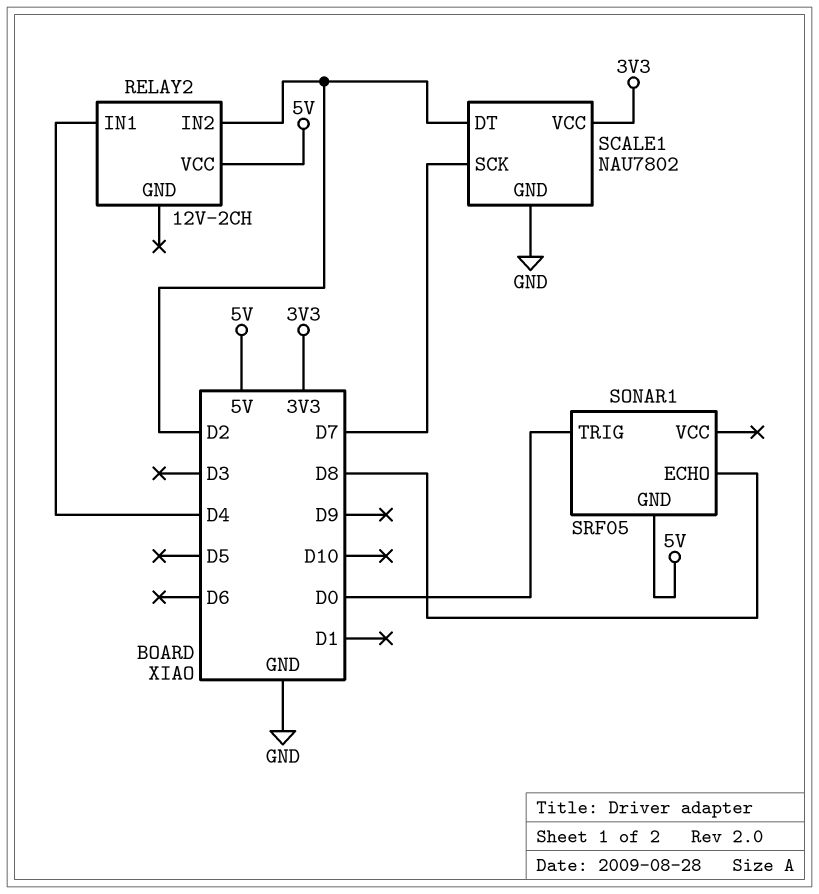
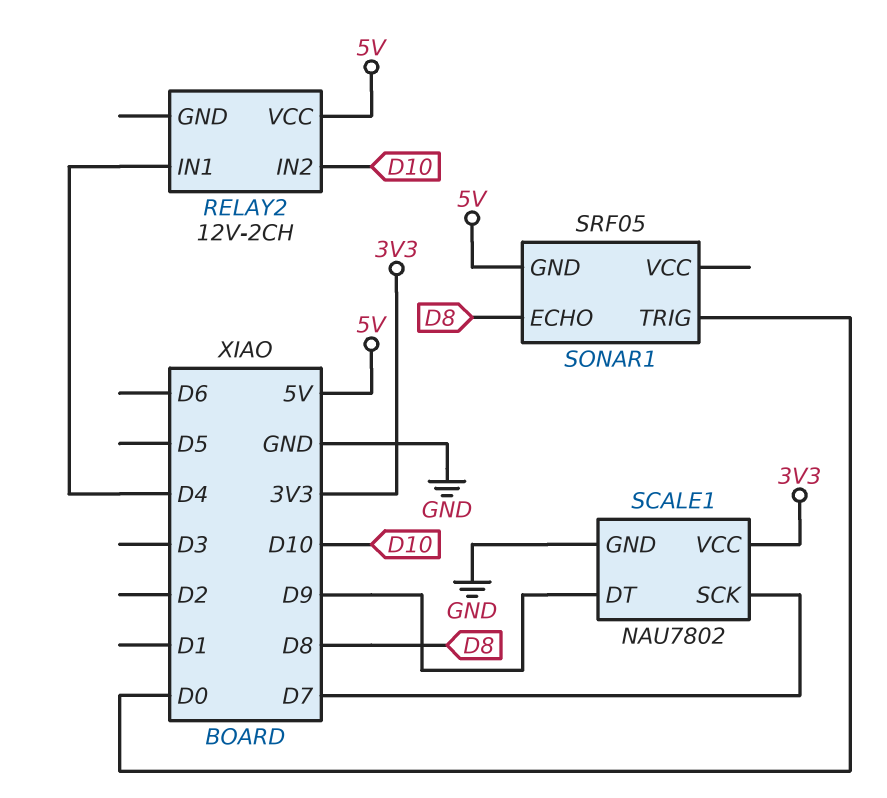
RELAY2 pin IN2: D2 -> D10
SCALE1 pin DT: D2 -> D9

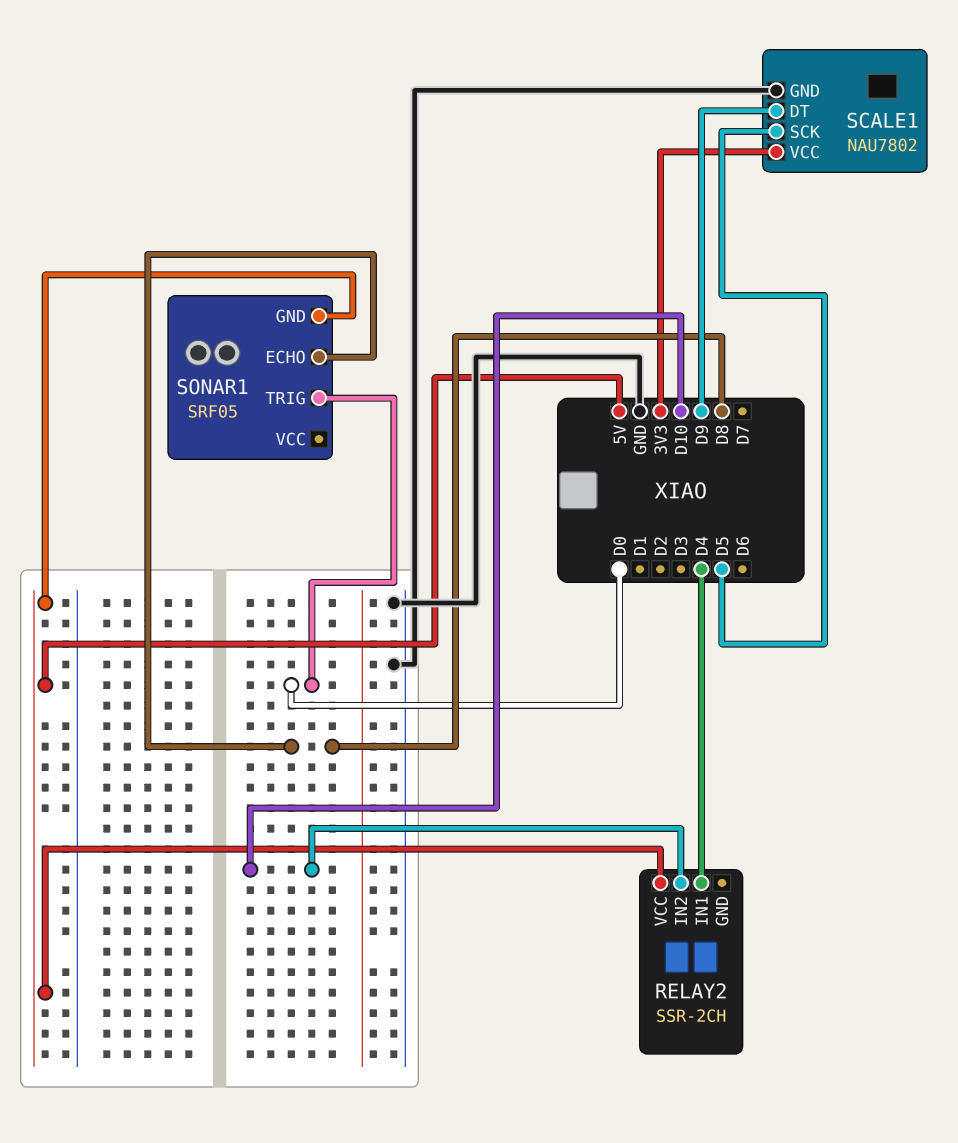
RELAY2: 12V-2CH -> SSR-2CH
SCALE1 pin SCK: D7 -> D5

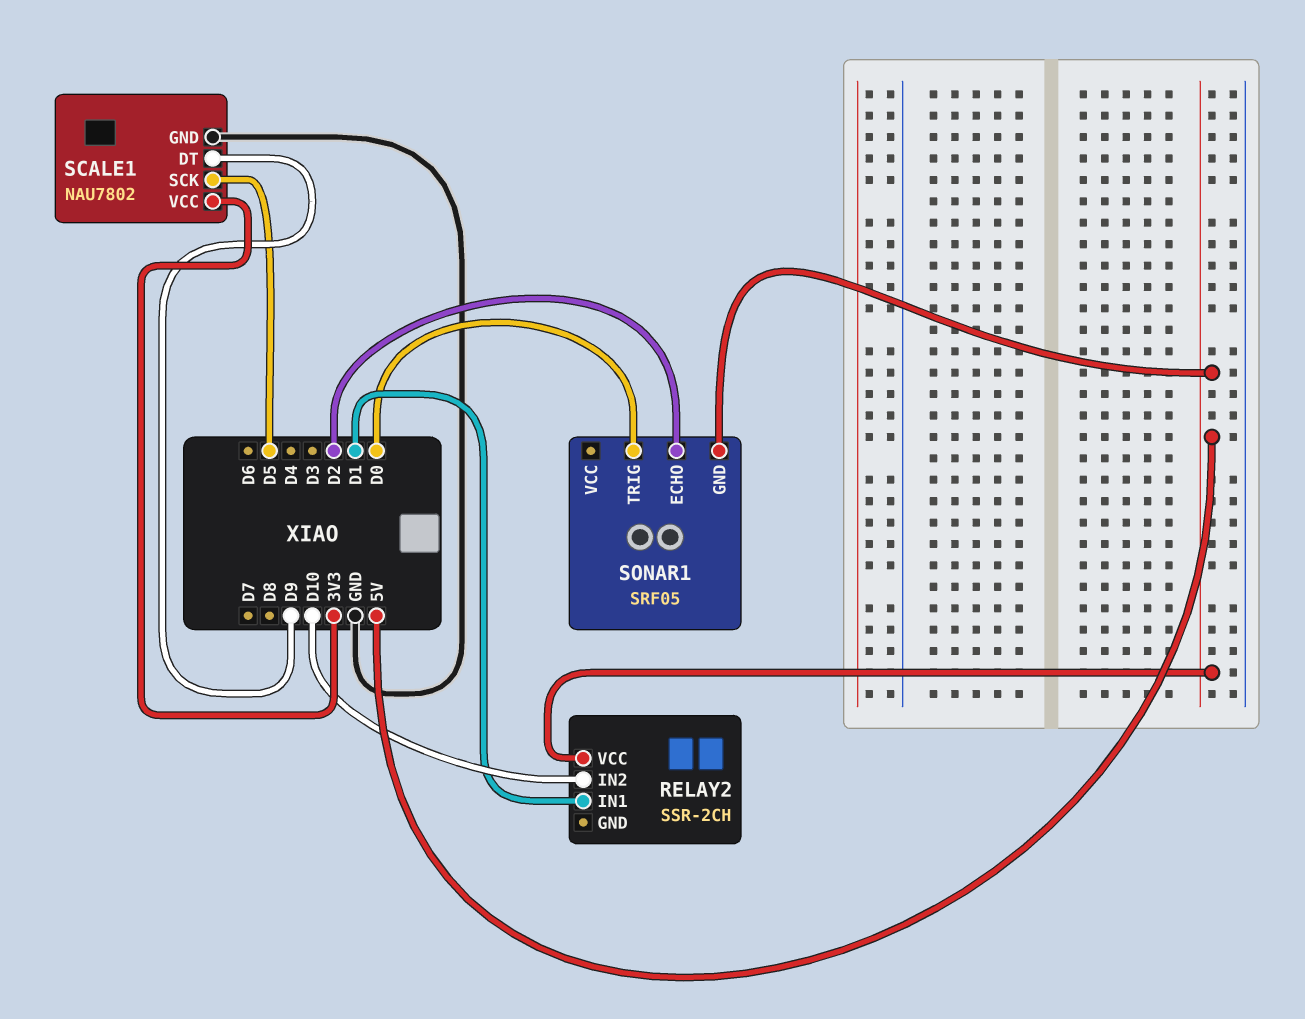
RELAY2 pin IN1: D4 -> D1
SONAR1 pin ECHO: D8 -> D2

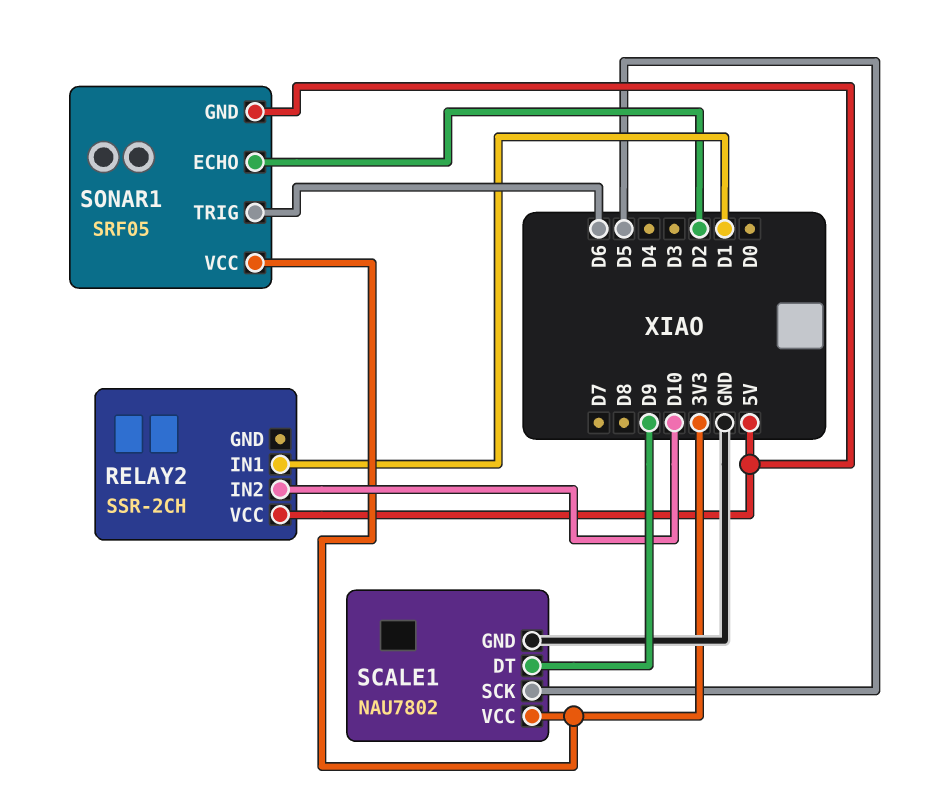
SONAR1 pin TRIG: D0 -> D6
SONAR1 pin VCC: none -> 3V3

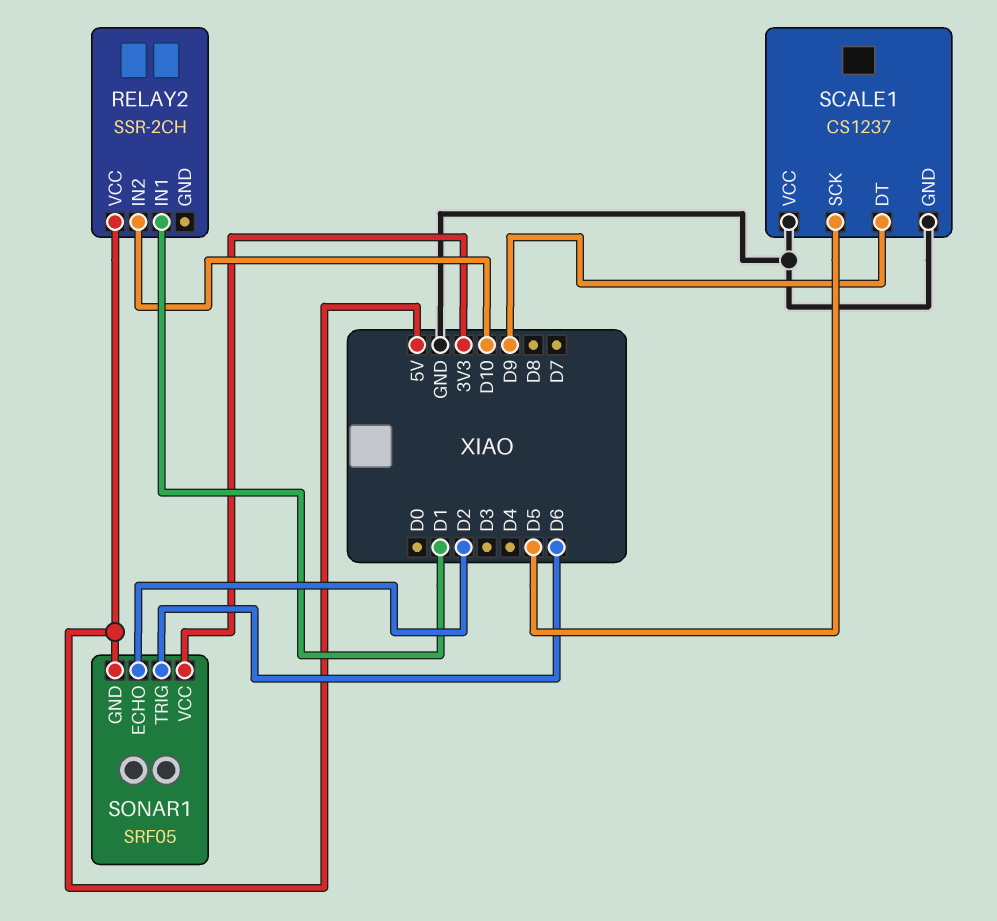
SCALE1: NAU7802 -> CS1237
SCALE1 pin VCC: 3V3 -> GND

